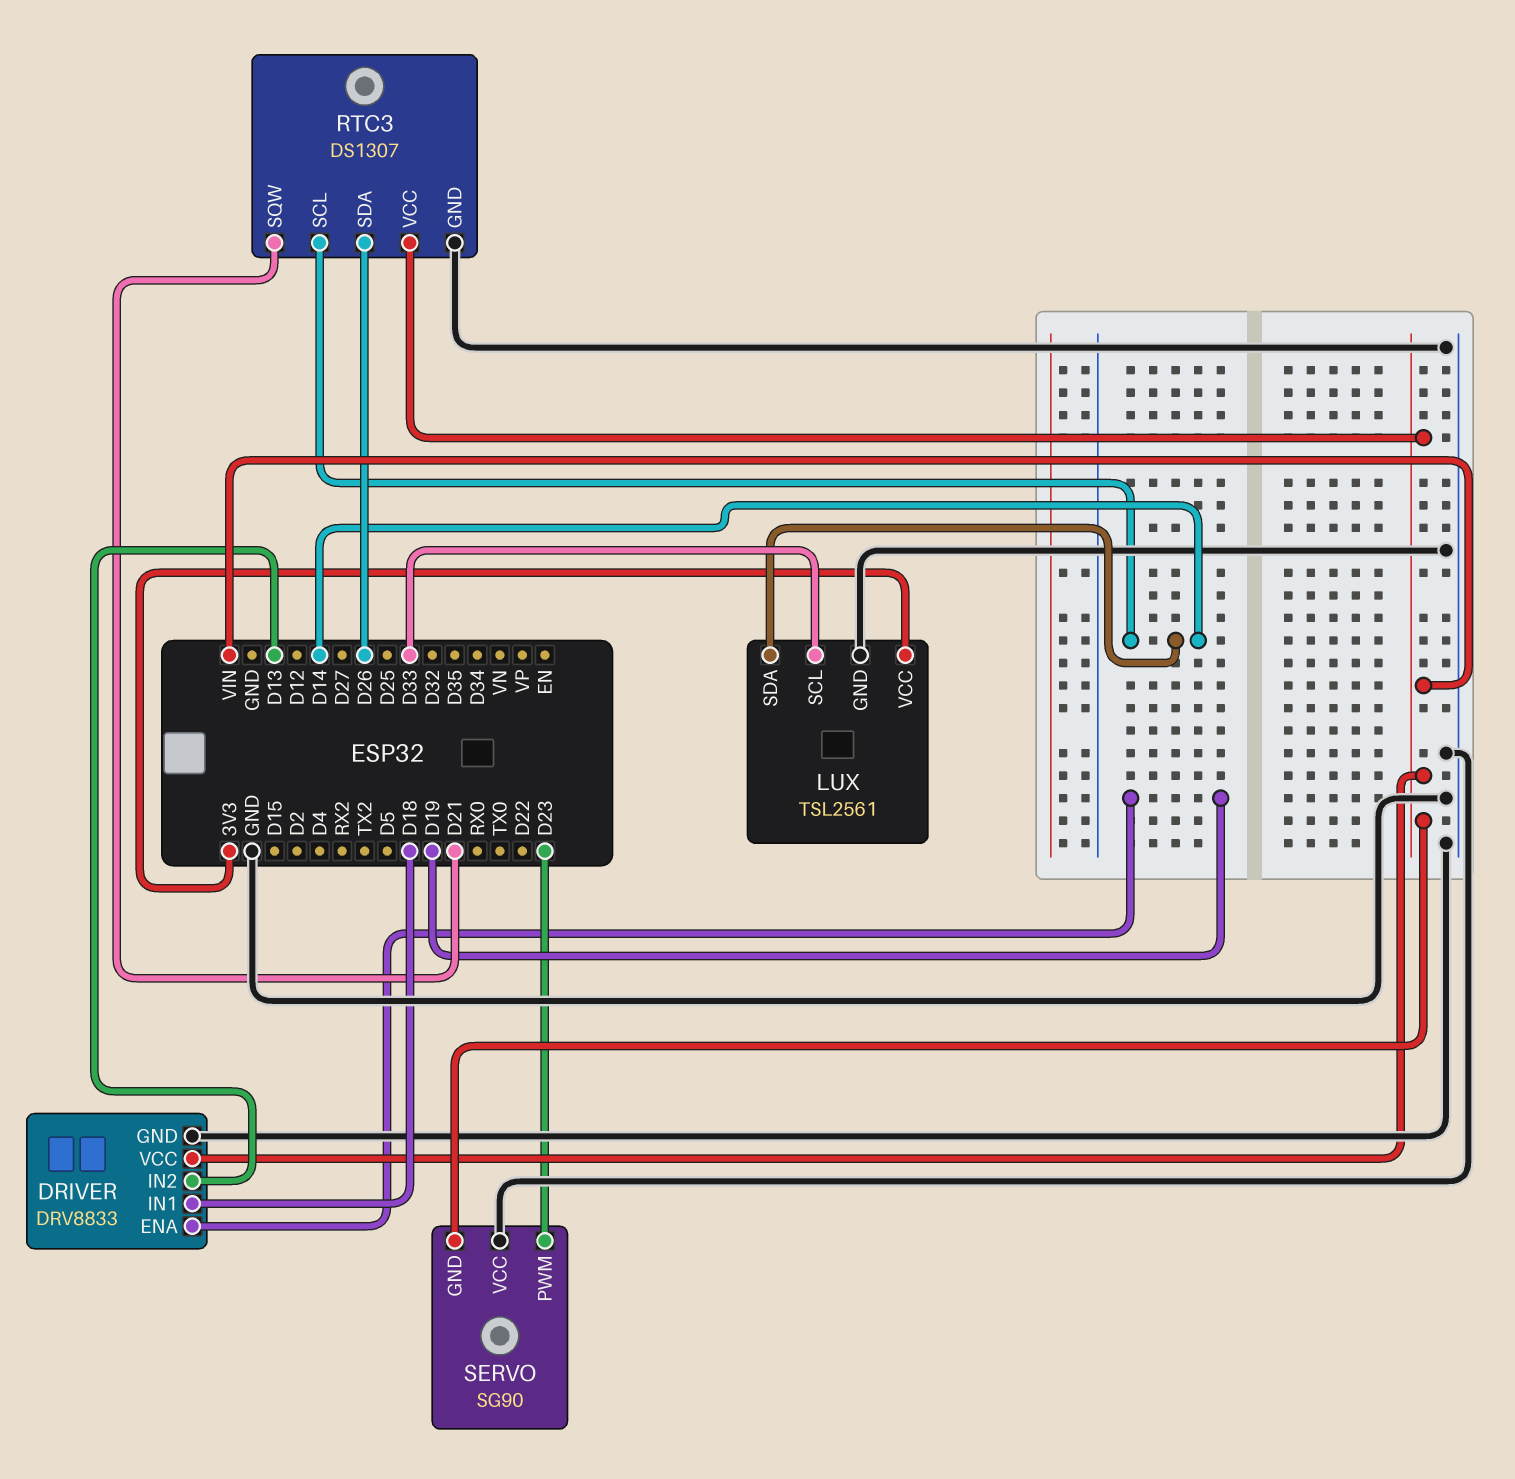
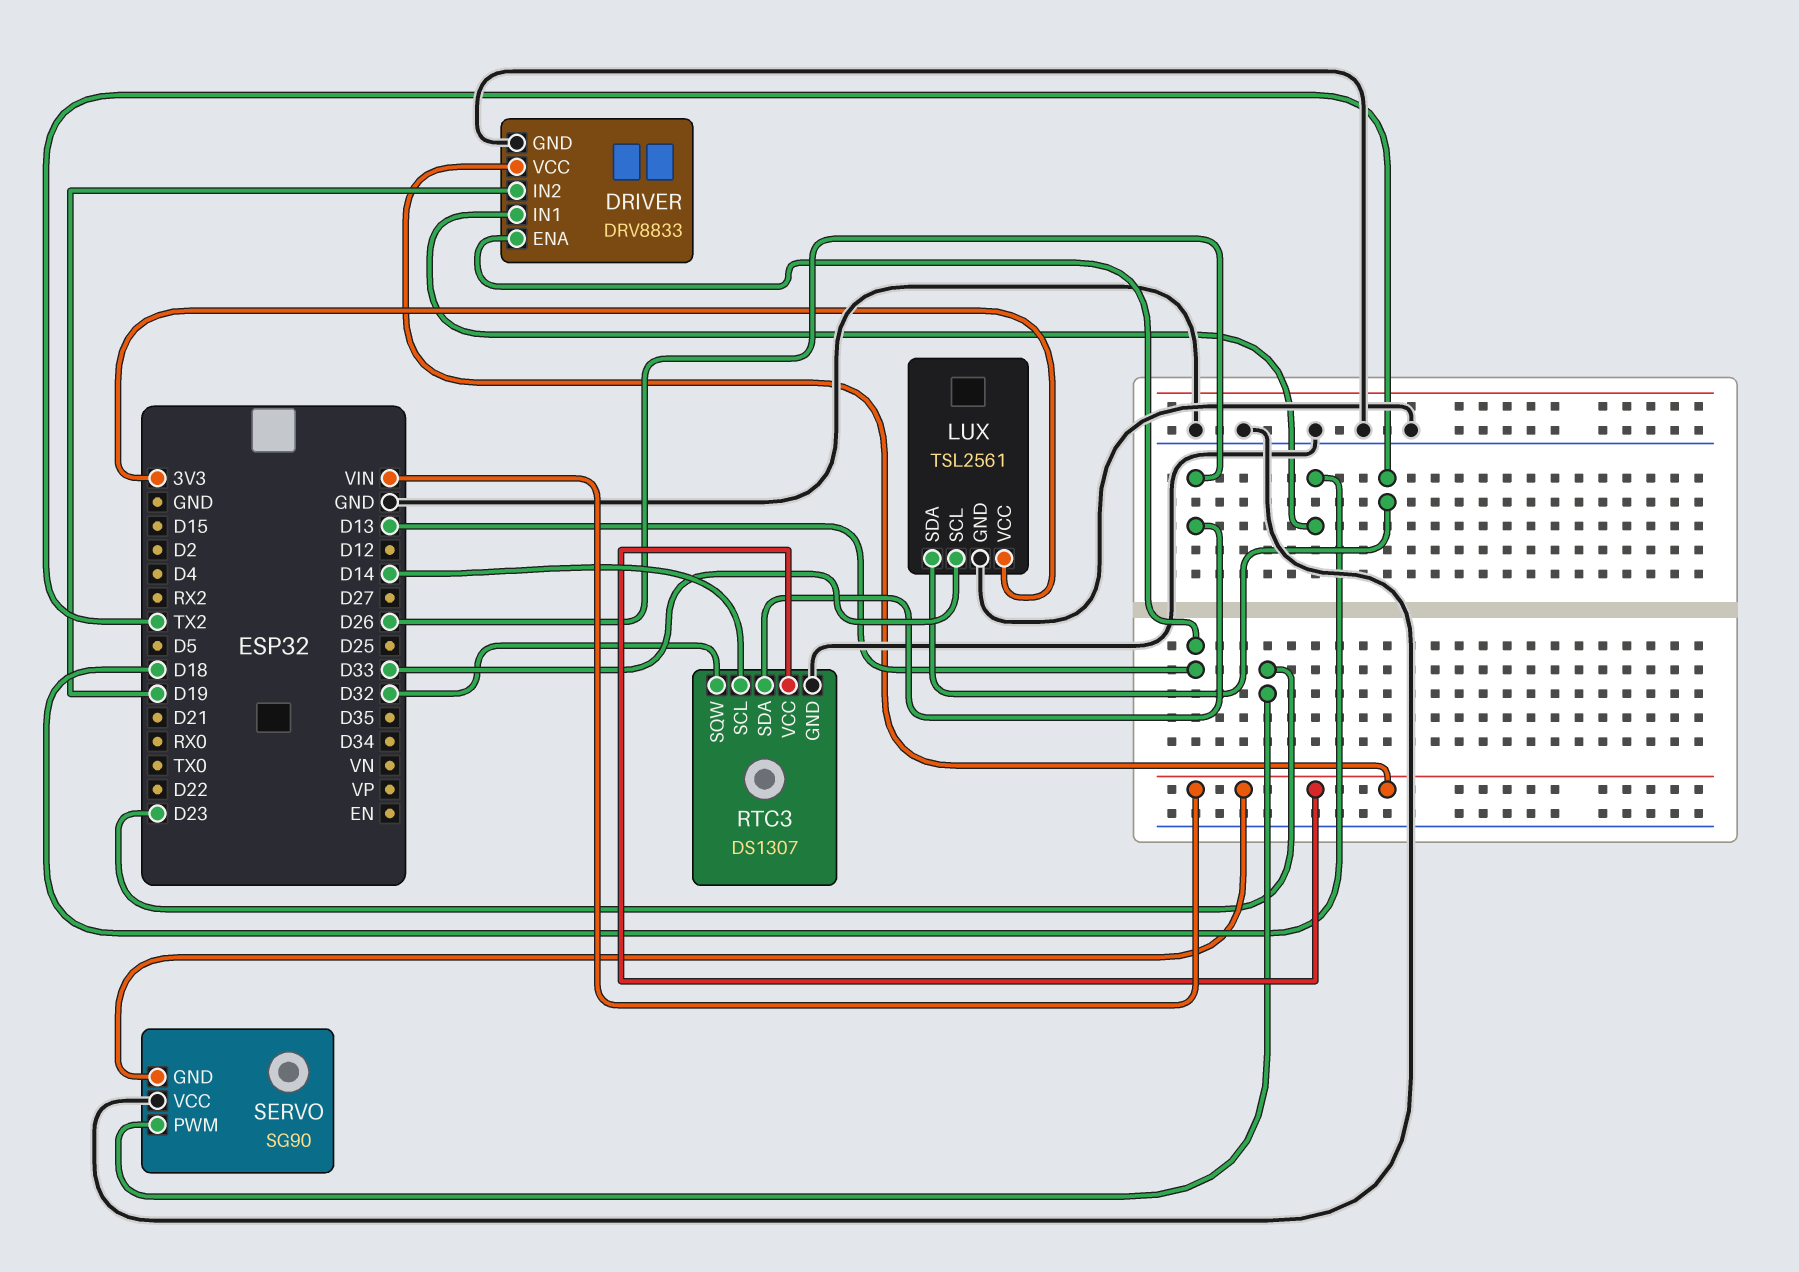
DRIVER pin ENA: D19 -> D13
DRIVER pin IN2: D13 -> D19
LUX pin SDA: D14 -> TX2
RTC3 pin SQW: D21 -> D32

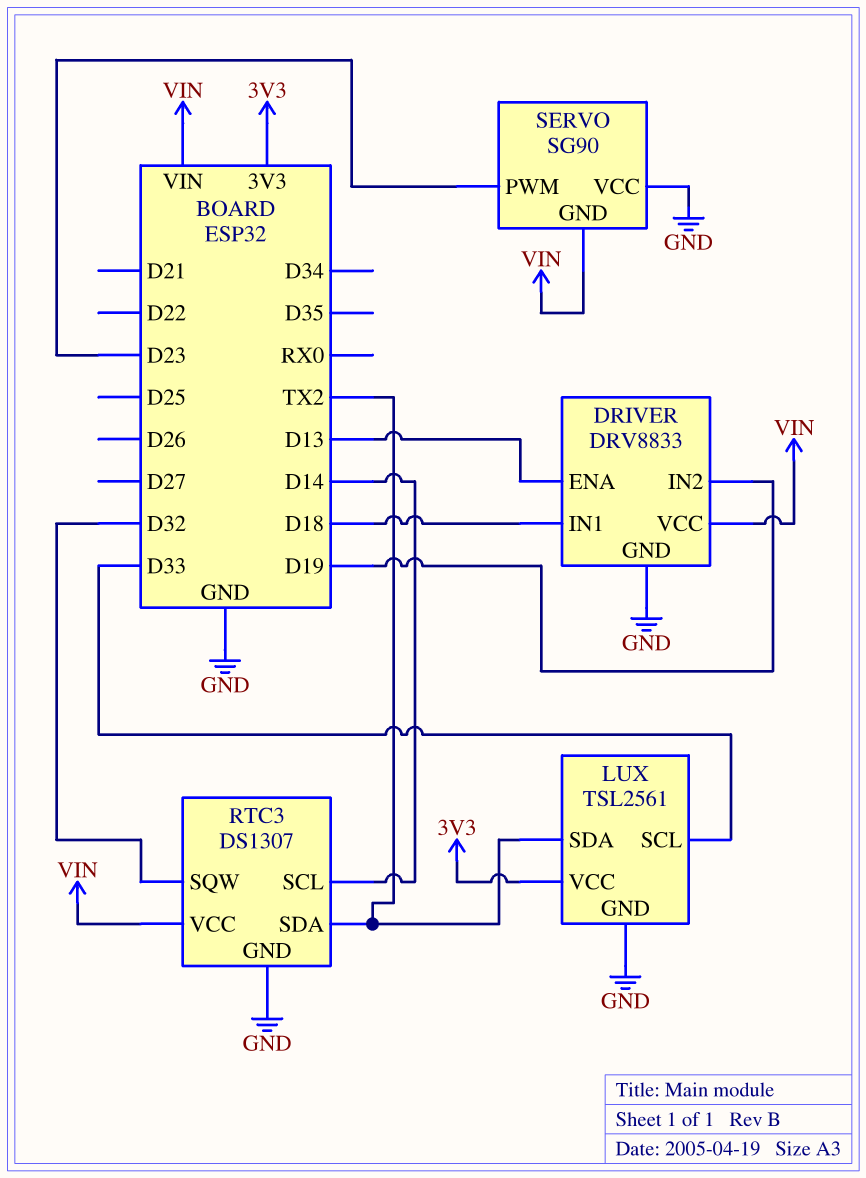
RTC3 pin SDA: D26 -> TX2

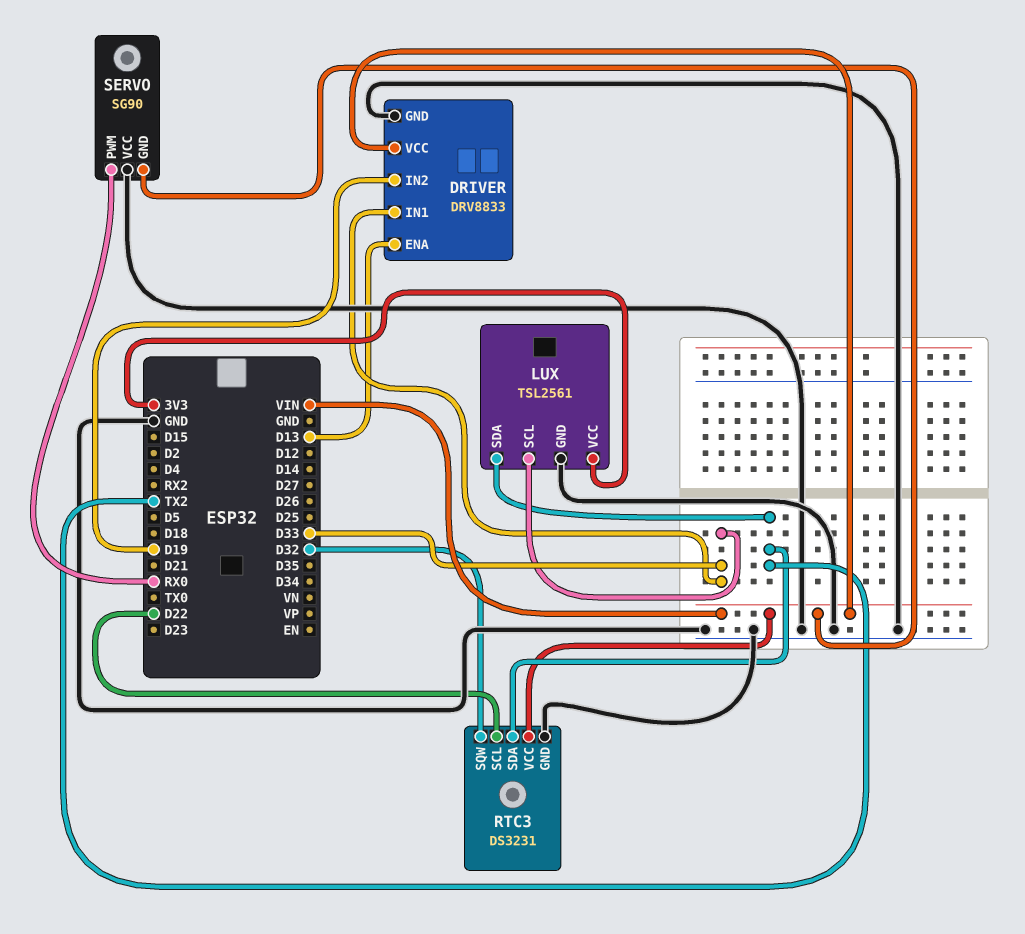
DRIVER pin IN1: D18 -> D33
RTC3: DS1307 -> DS3231
RTC3 pin SCL: D14 -> D22
SERVO pin PWM: D23 -> RX0

